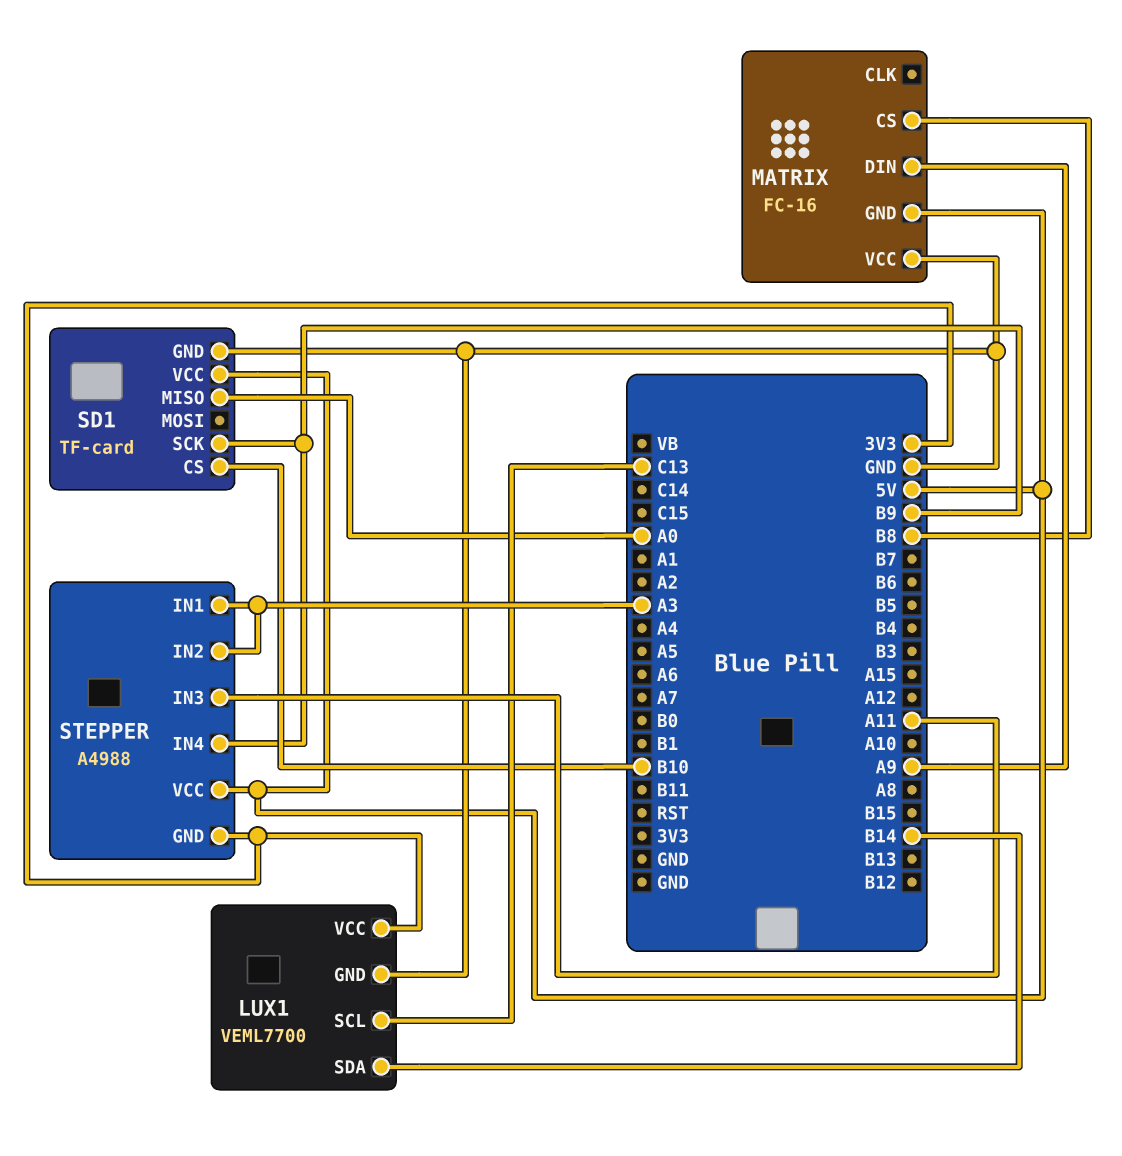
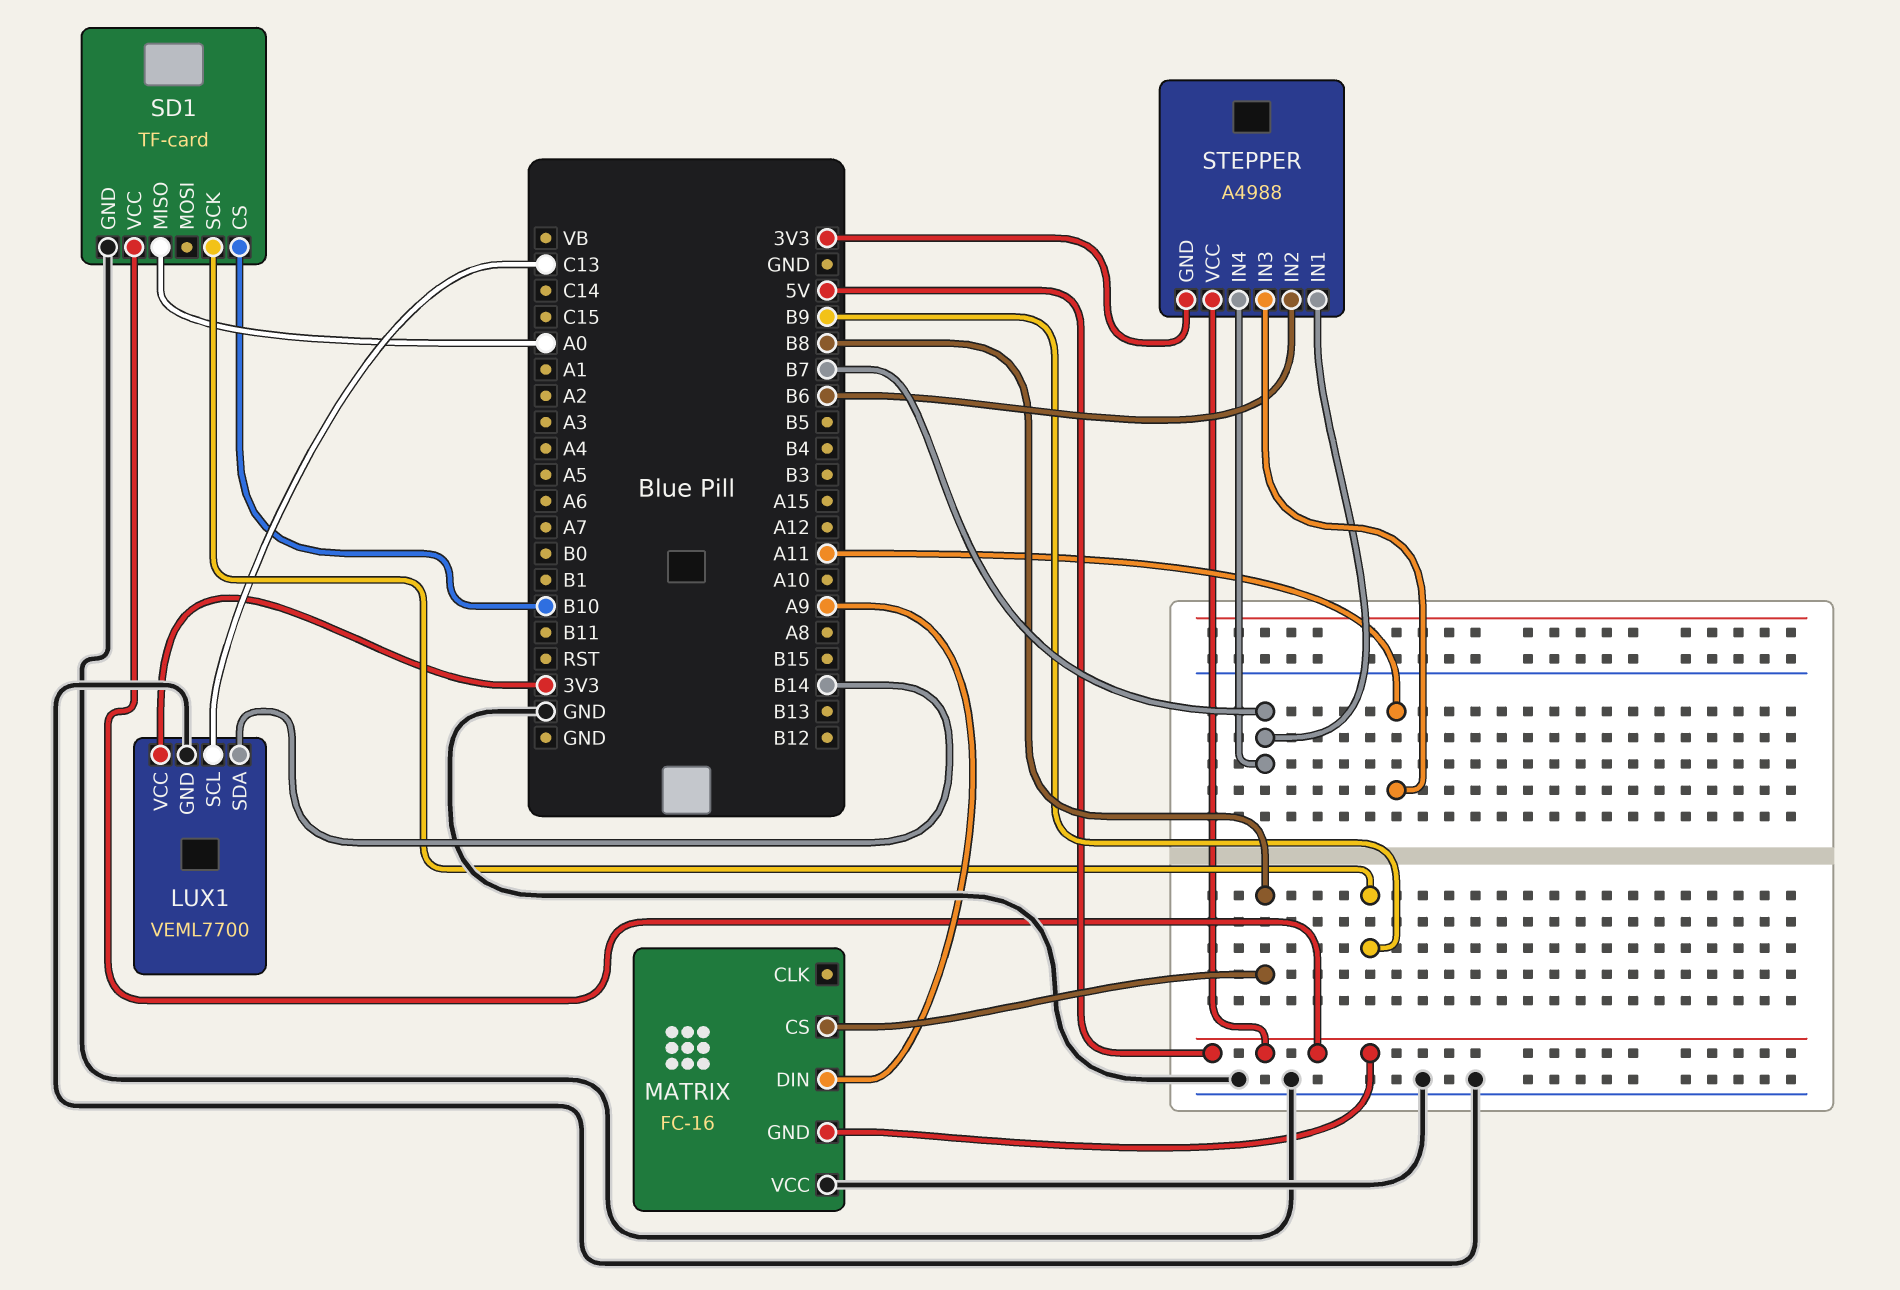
STEPPER pin IN1: A3 -> B7
STEPPER pin IN2: A3 -> B6
STEPPER pin IN4: B9 -> B7

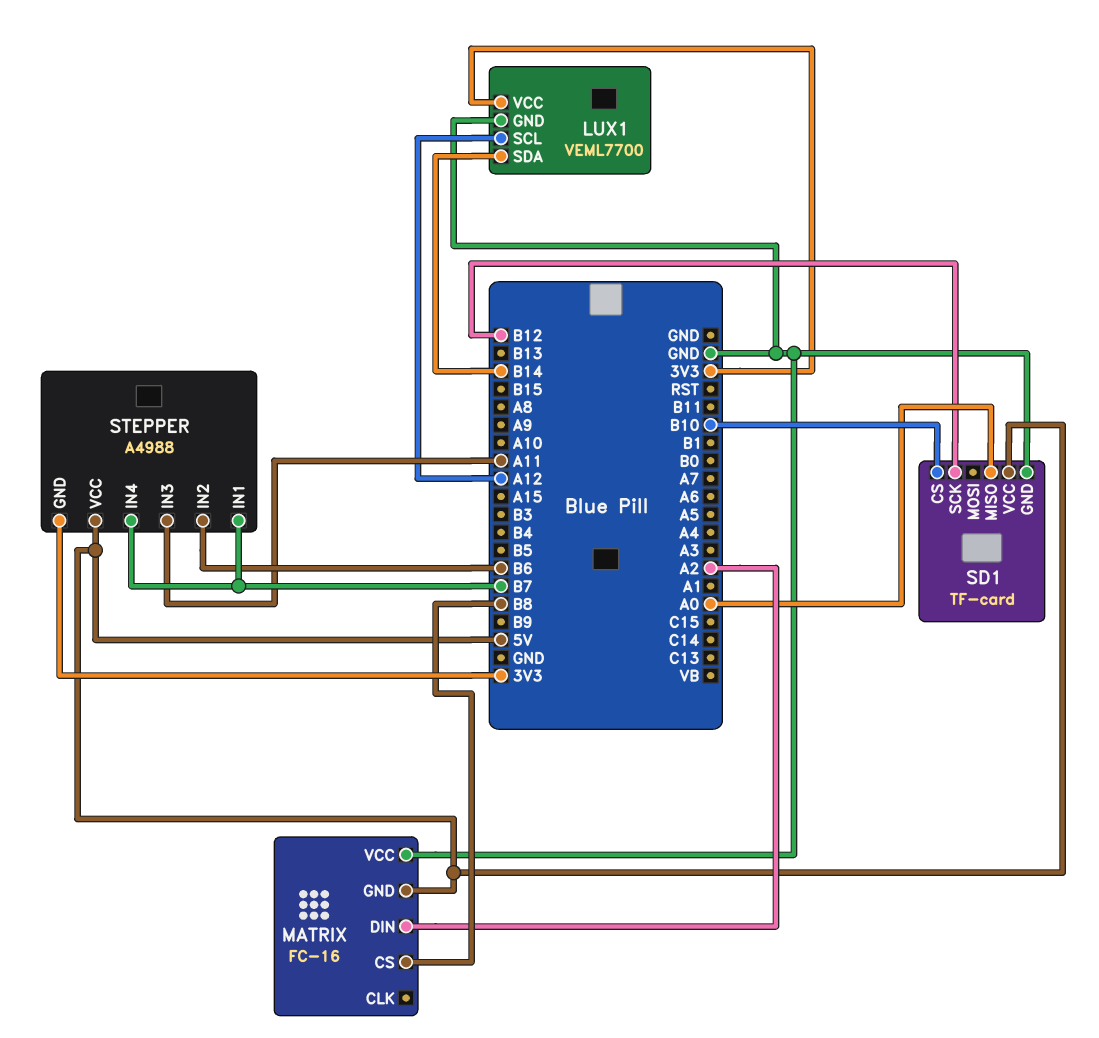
LUX1 pin SCL: C13 -> A12
MATRIX pin DIN: A9 -> A2
SD1 pin SCK: B9 -> B12

